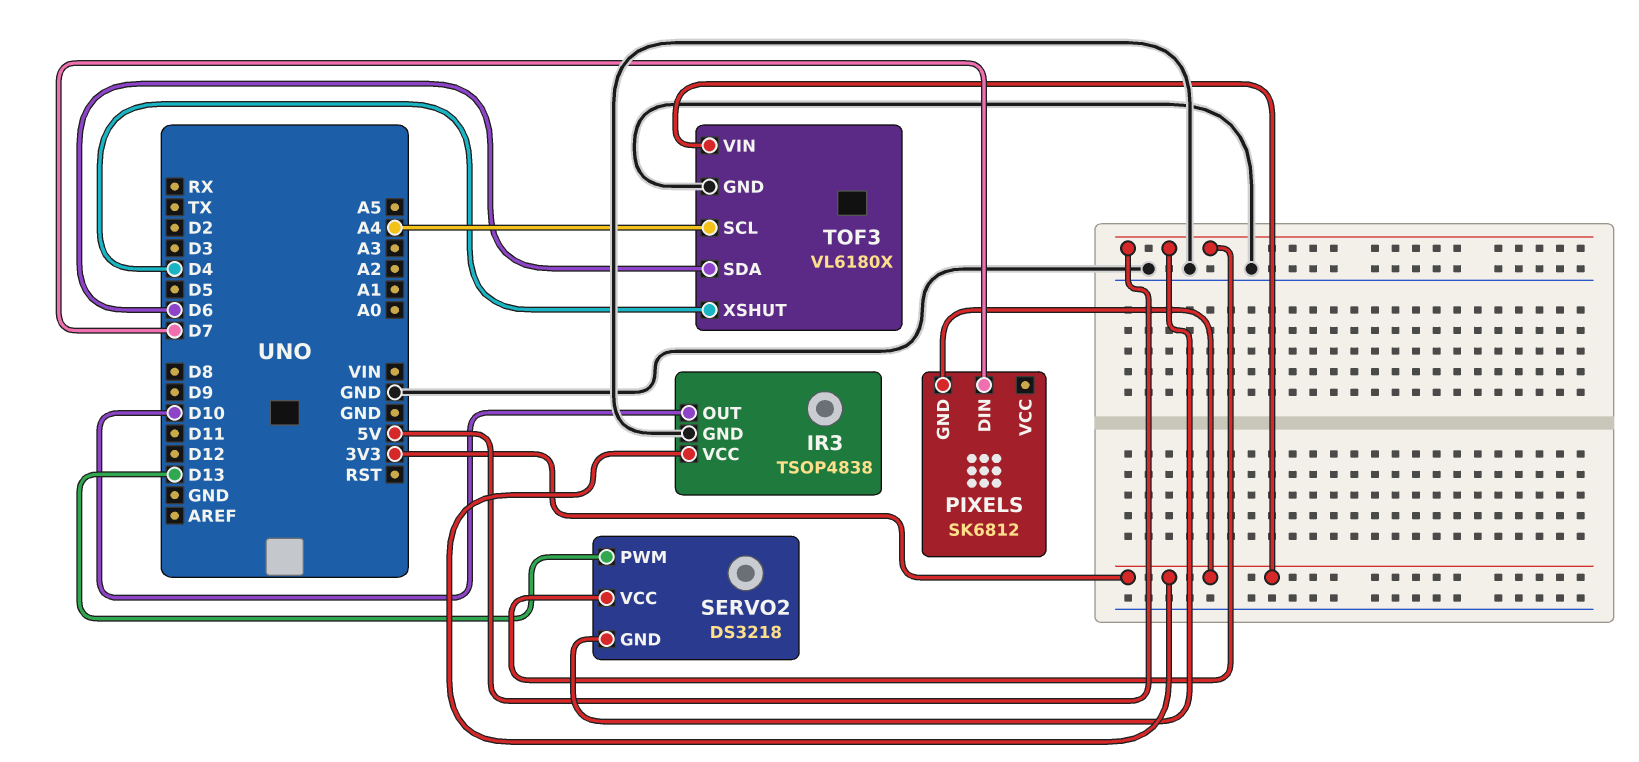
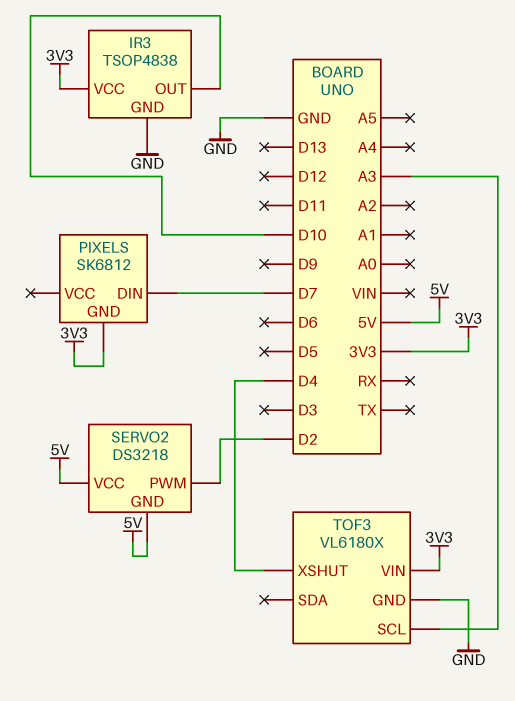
SERVO2 pin PWM: D13 -> D2
TOF3 pin SCL: A4 -> A3
TOF3 pin SDA: D6 -> none

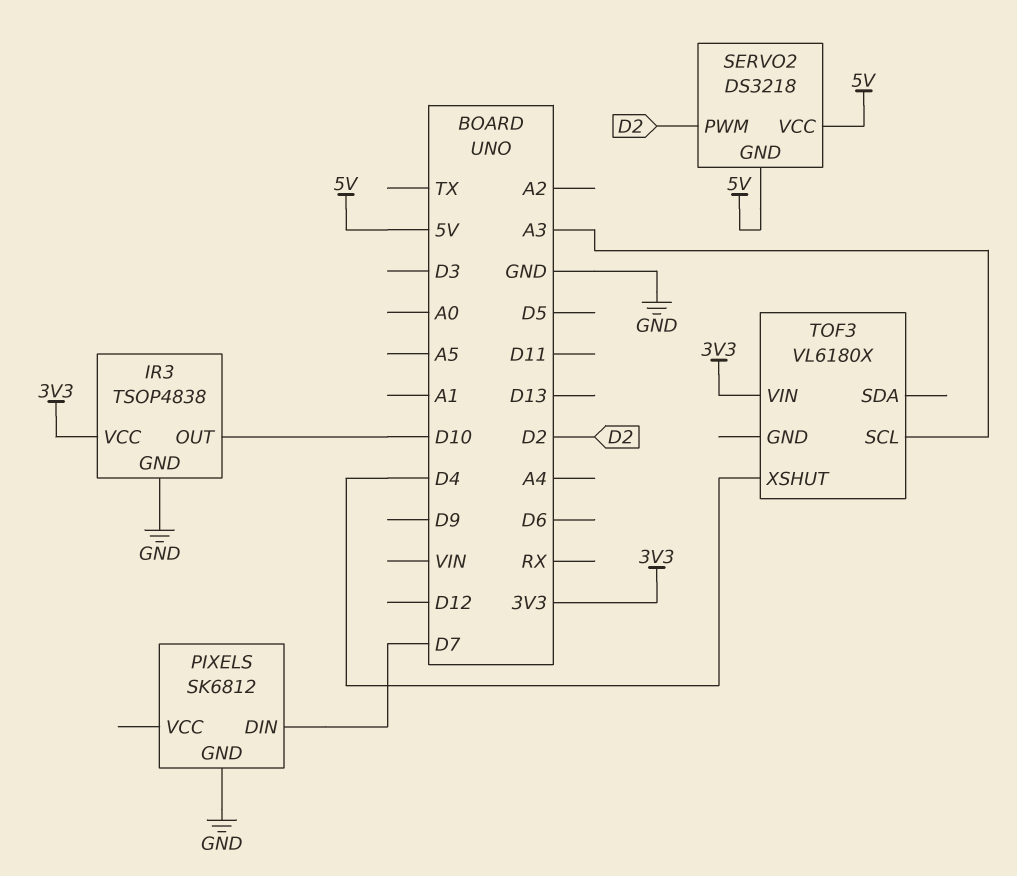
PIXELS pin GND: 3V3 -> GND
TOF3 pin GND: GND -> none

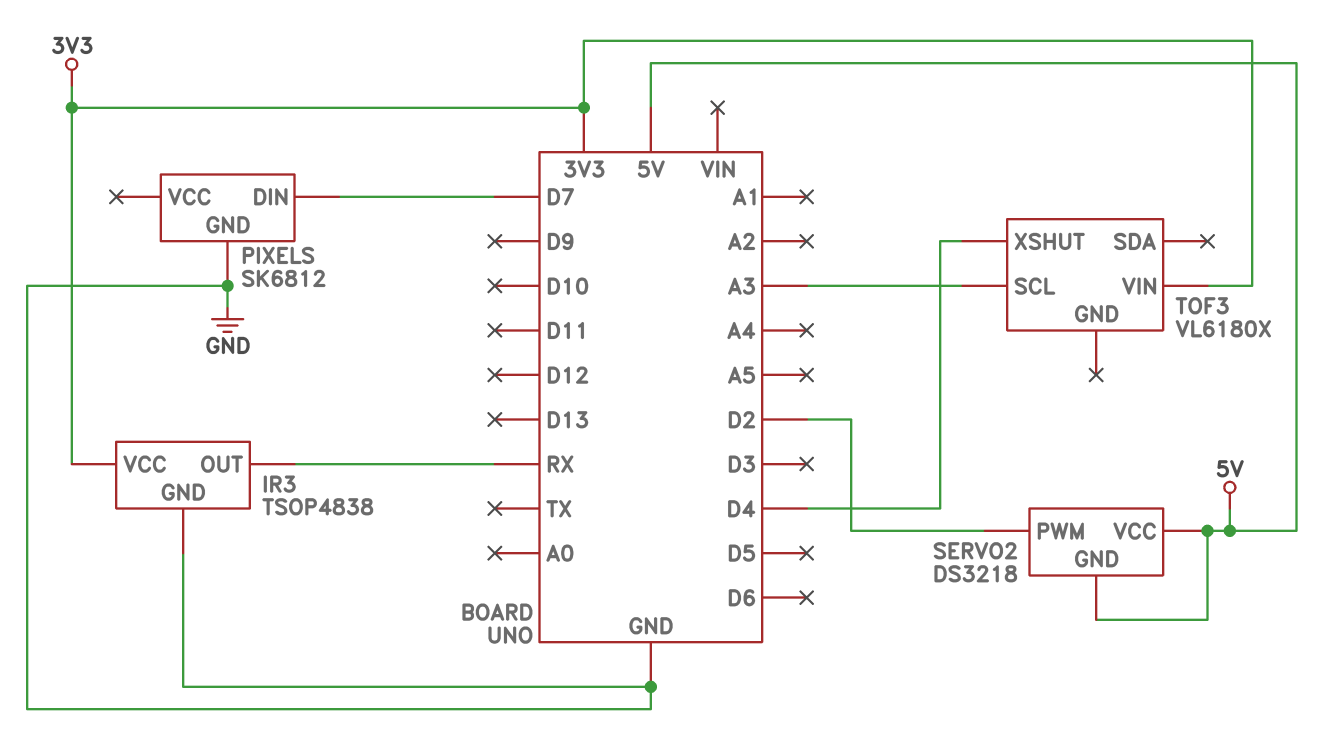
IR3 pin OUT: D10 -> RX

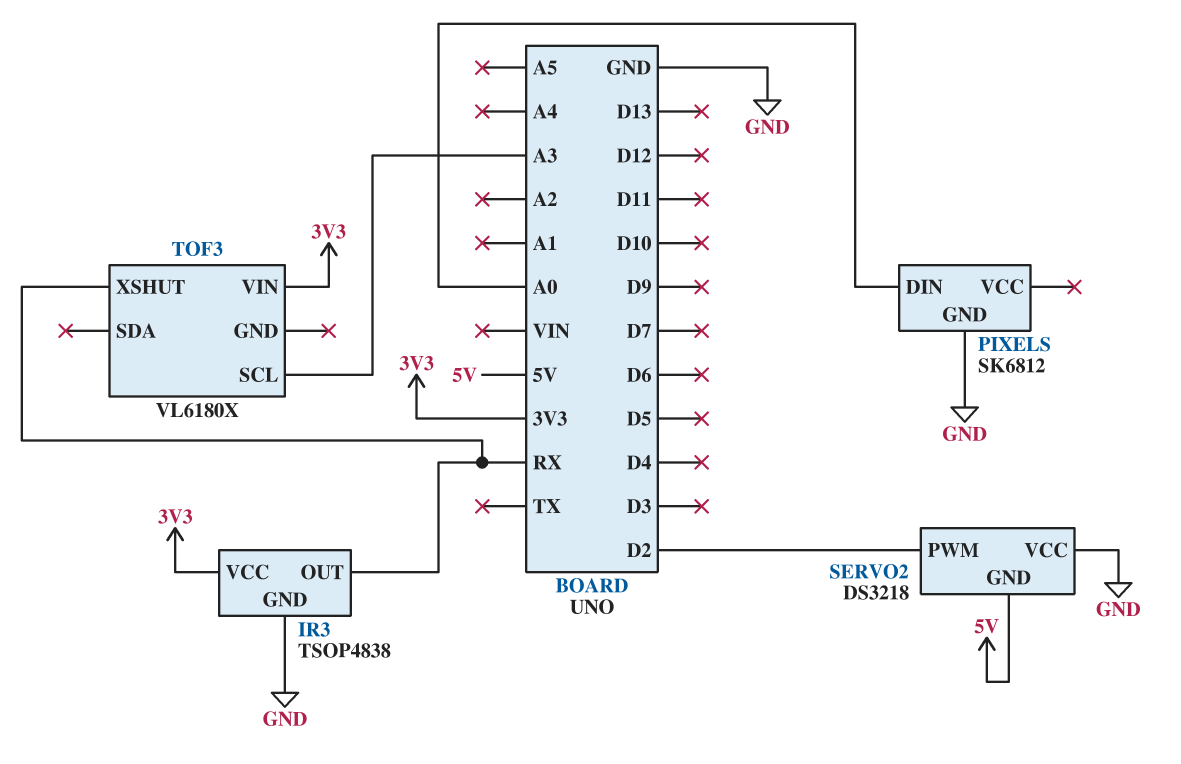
PIXELS pin DIN: D7 -> A0
SERVO2 pin VCC: 5V -> GND
TOF3 pin XSHUT: D4 -> RX

